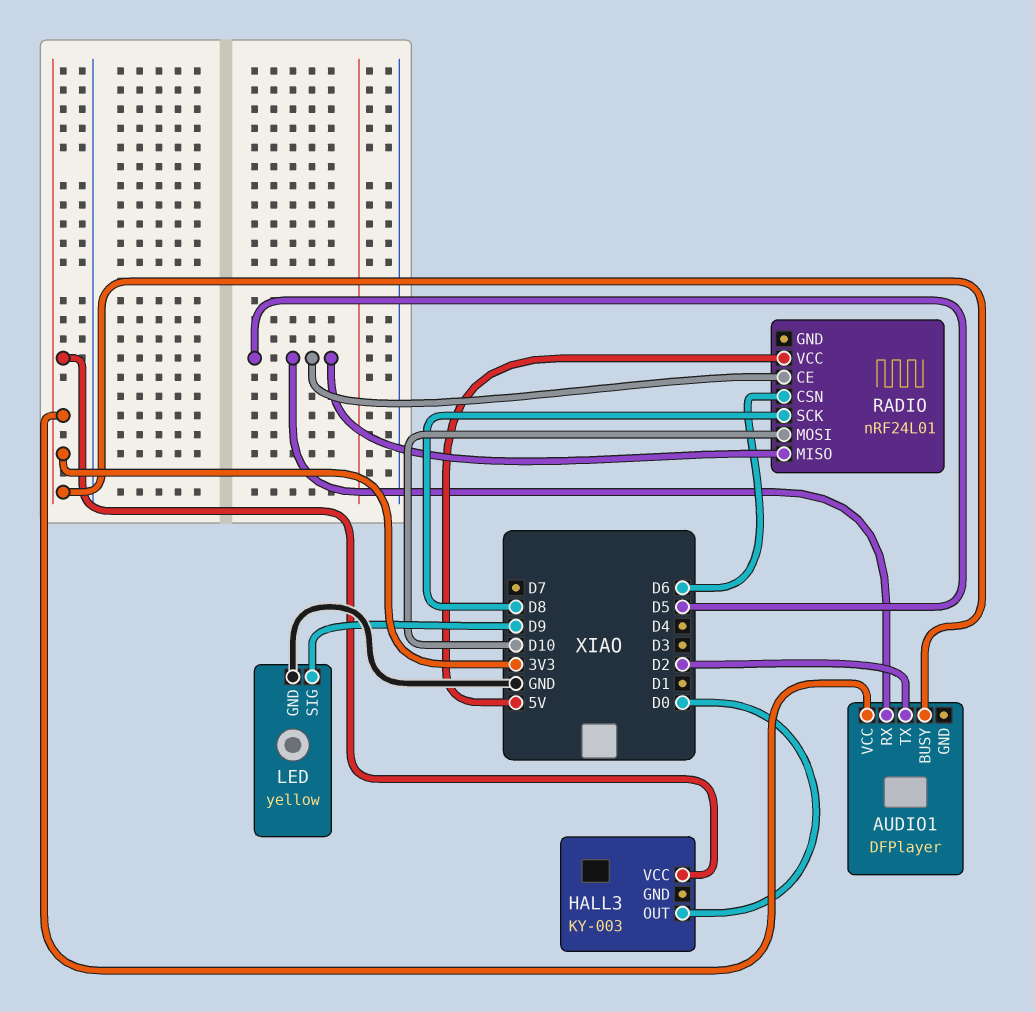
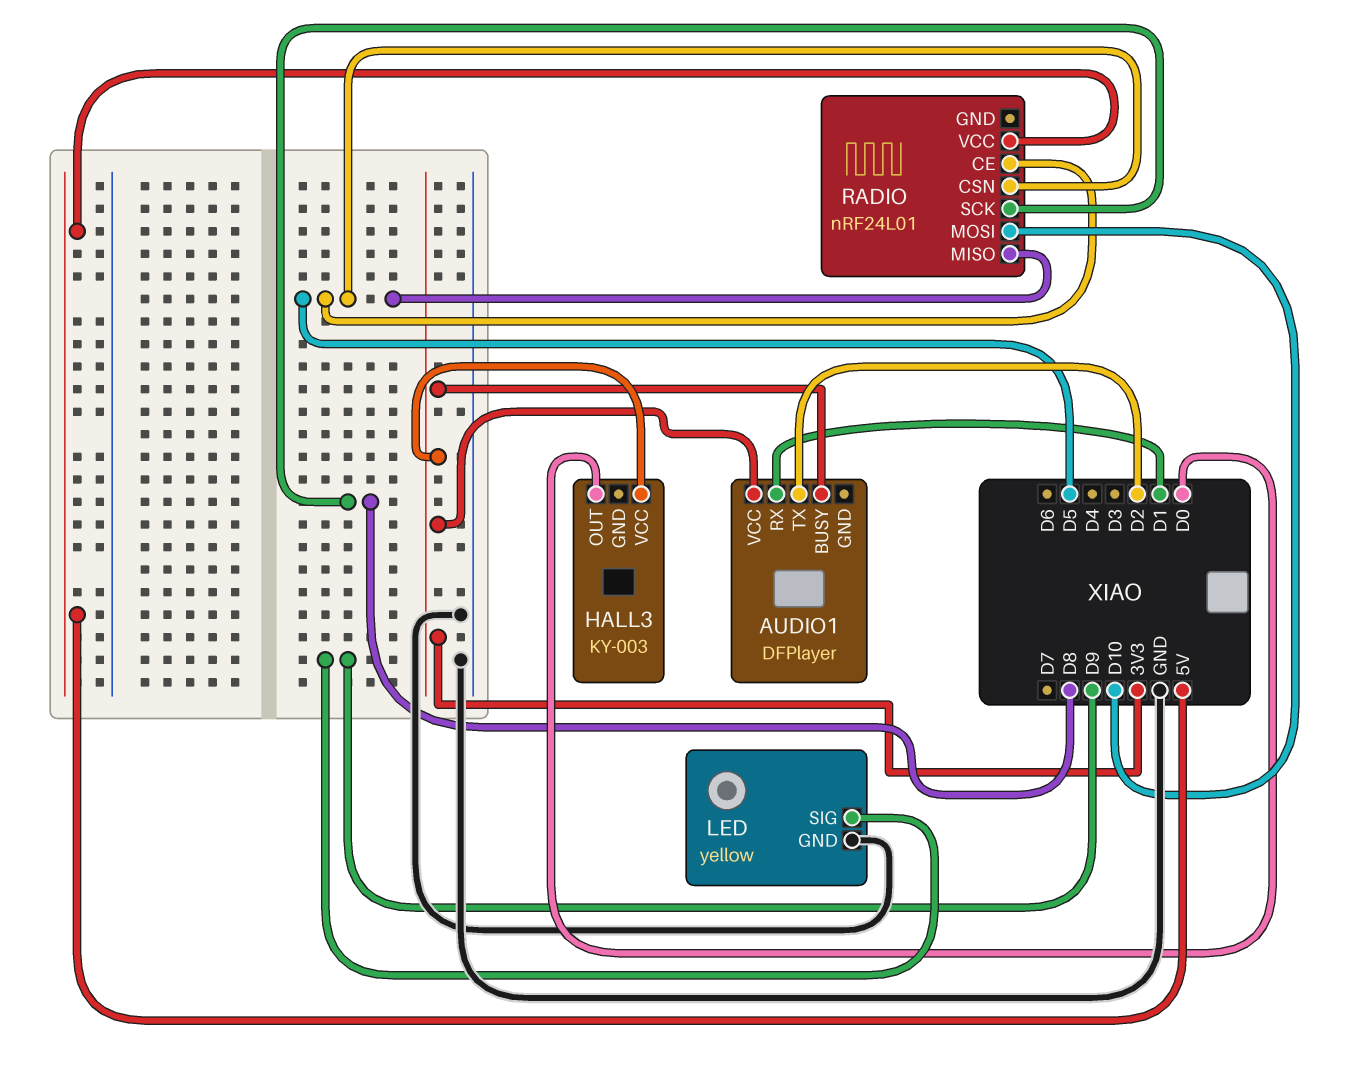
AUDIO1 pin RX: D5 -> D1
RADIO pin CSN: D6 -> D5

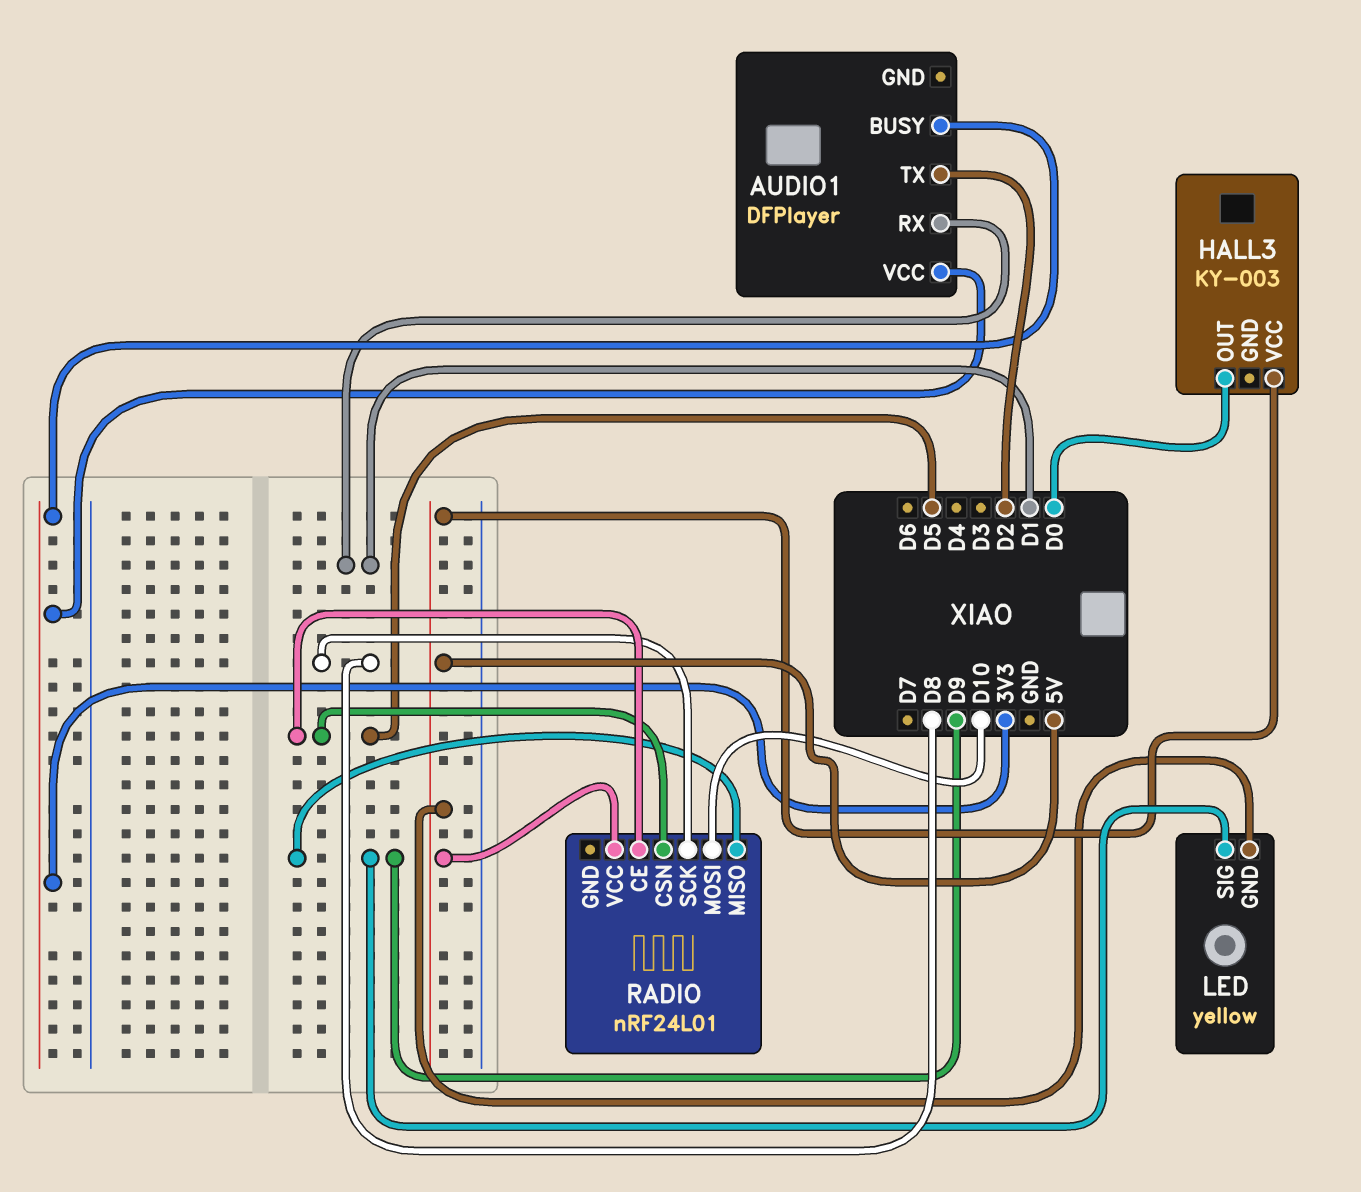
HALL3 pin VCC: 3V3 -> 5V
LED pin GND: GND -> 5V
RADIO pin MISO: D5 -> D9

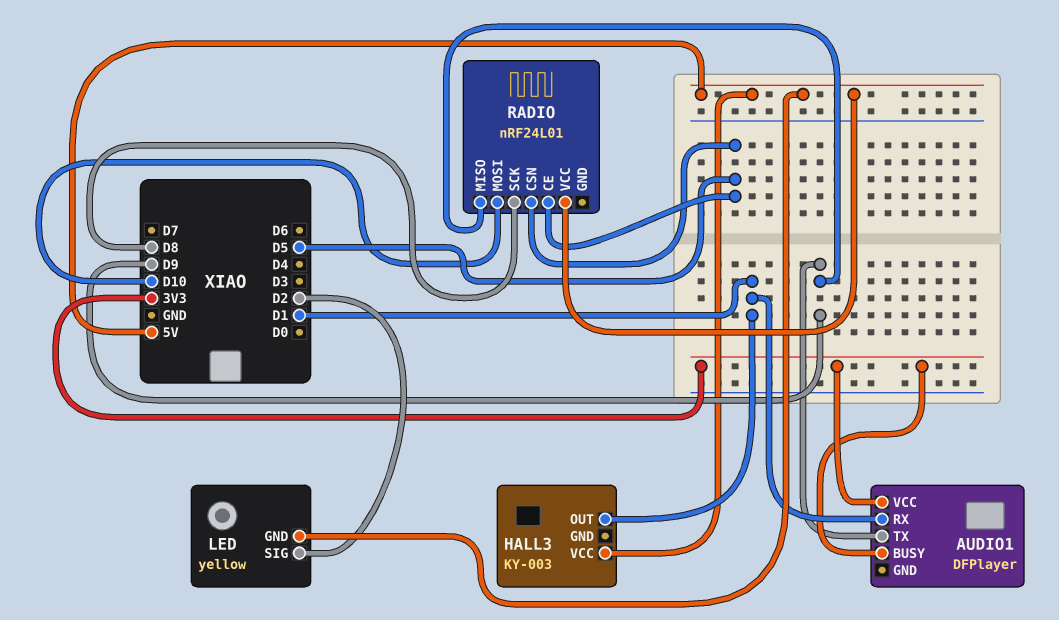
AUDIO1 pin TX: D2 -> D9
HALL3 pin OUT: D0 -> D1
LED pin SIG: D9 -> D2

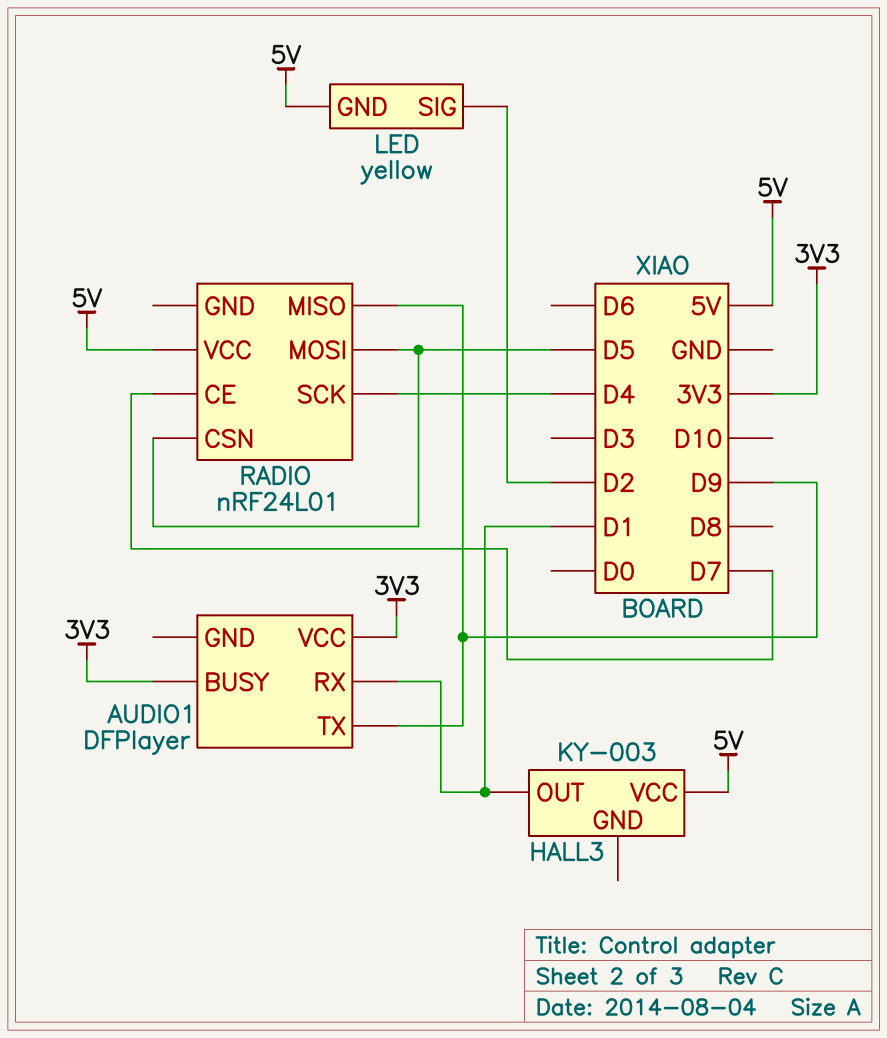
RADIO pin CE: D5 -> D7
RADIO pin MOSI: D10 -> D5
RADIO pin SCK: D8 -> D4

